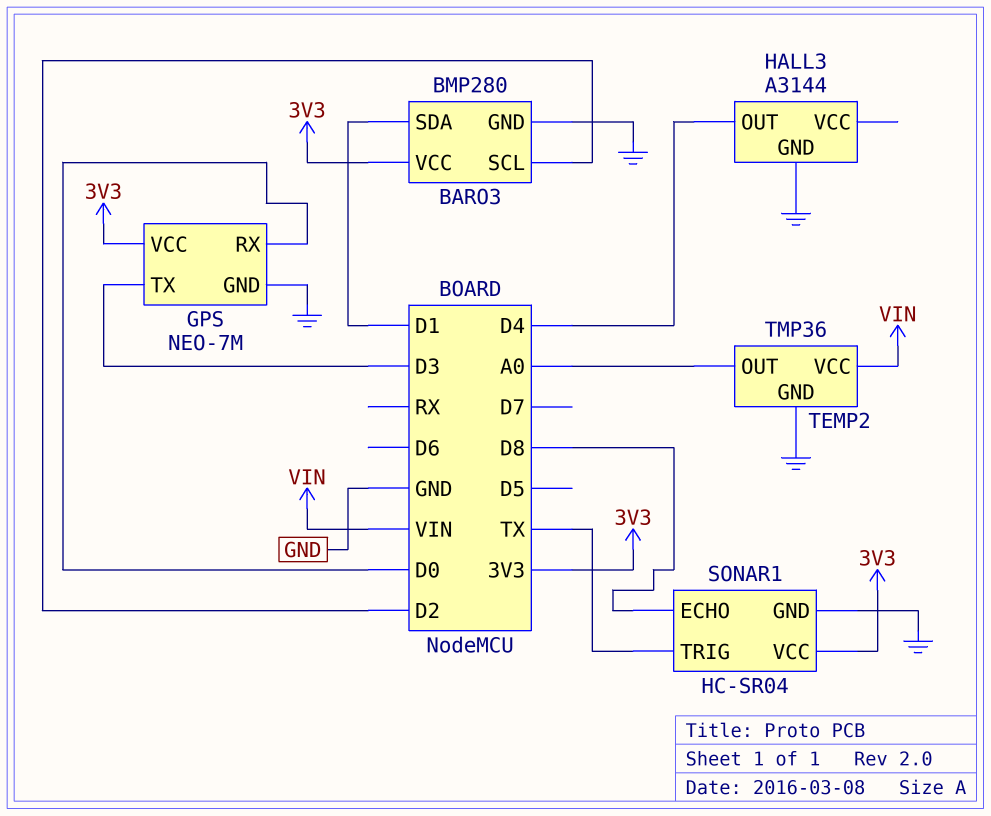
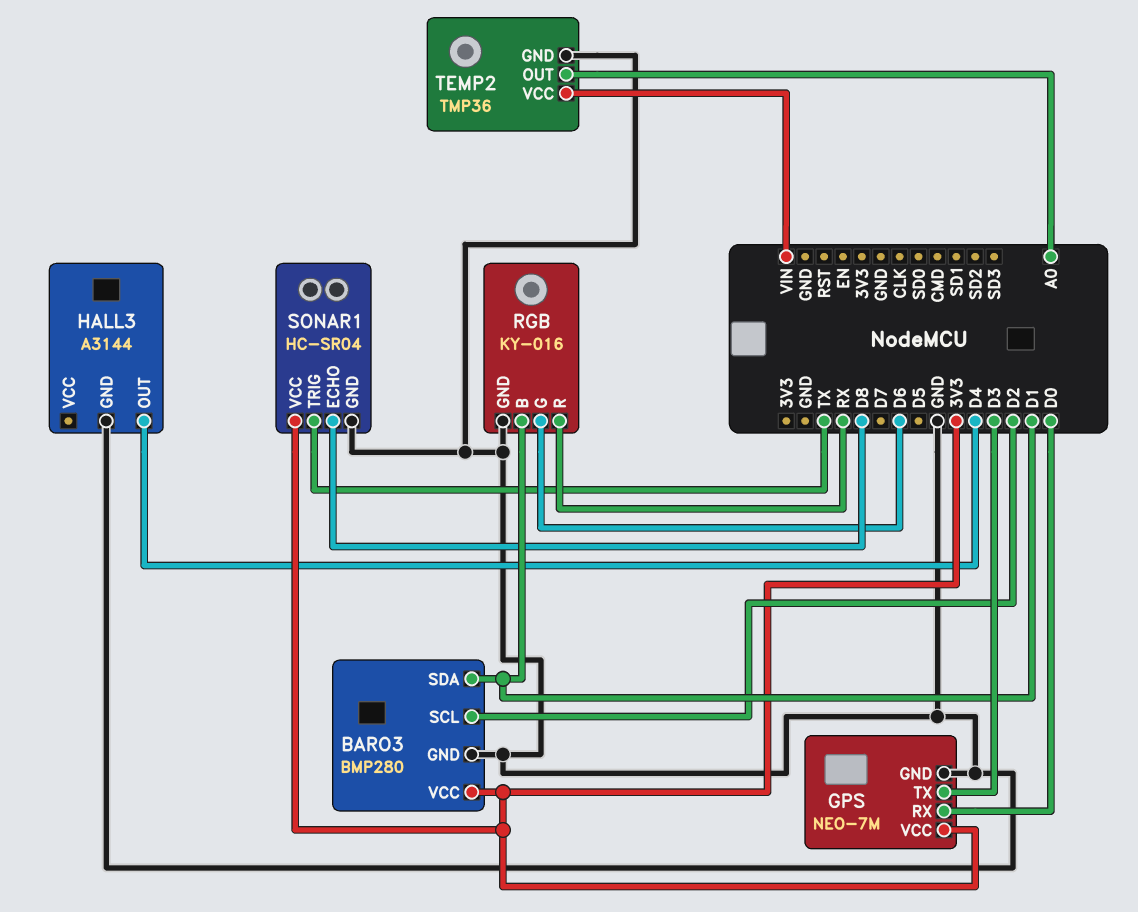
RGB: none -> KY-016
RGB pin B: none -> D1
RGB pin G: none -> D6
RGB pin GND: none -> GND
RGB pin R: none -> RX

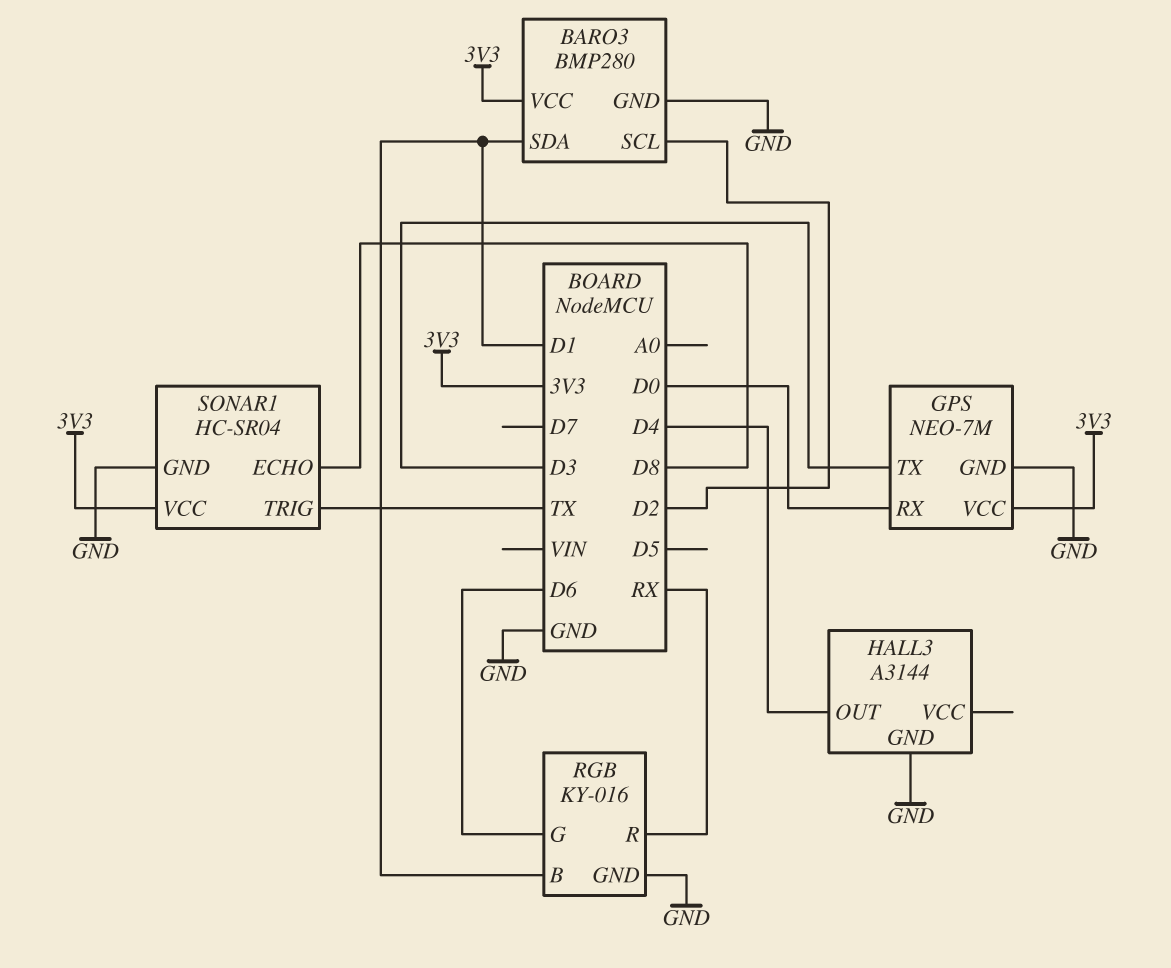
TEMP2: TMP36 -> none
TEMP2 pin GND: GND -> none
TEMP2 pin OUT: A0 -> none
TEMP2 pin VCC: VIN -> none

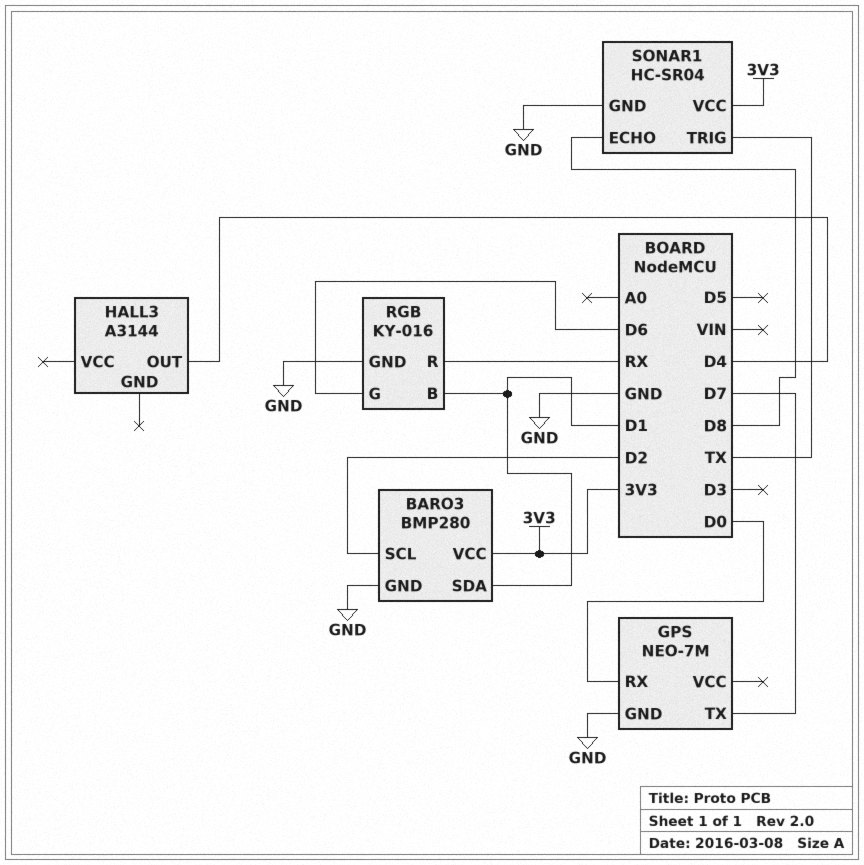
GPS pin TX: D3 -> D7
GPS pin VCC: 3V3 -> none
HALL3 pin GND: GND -> none

